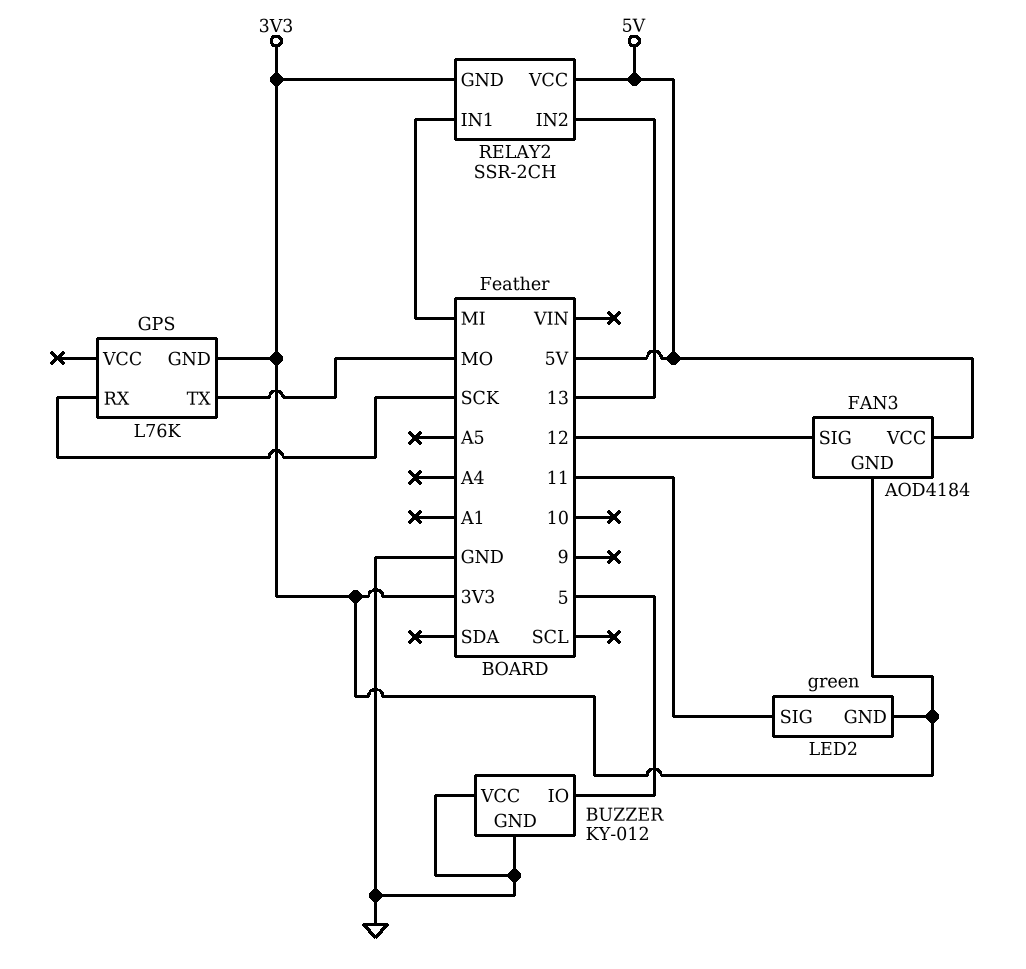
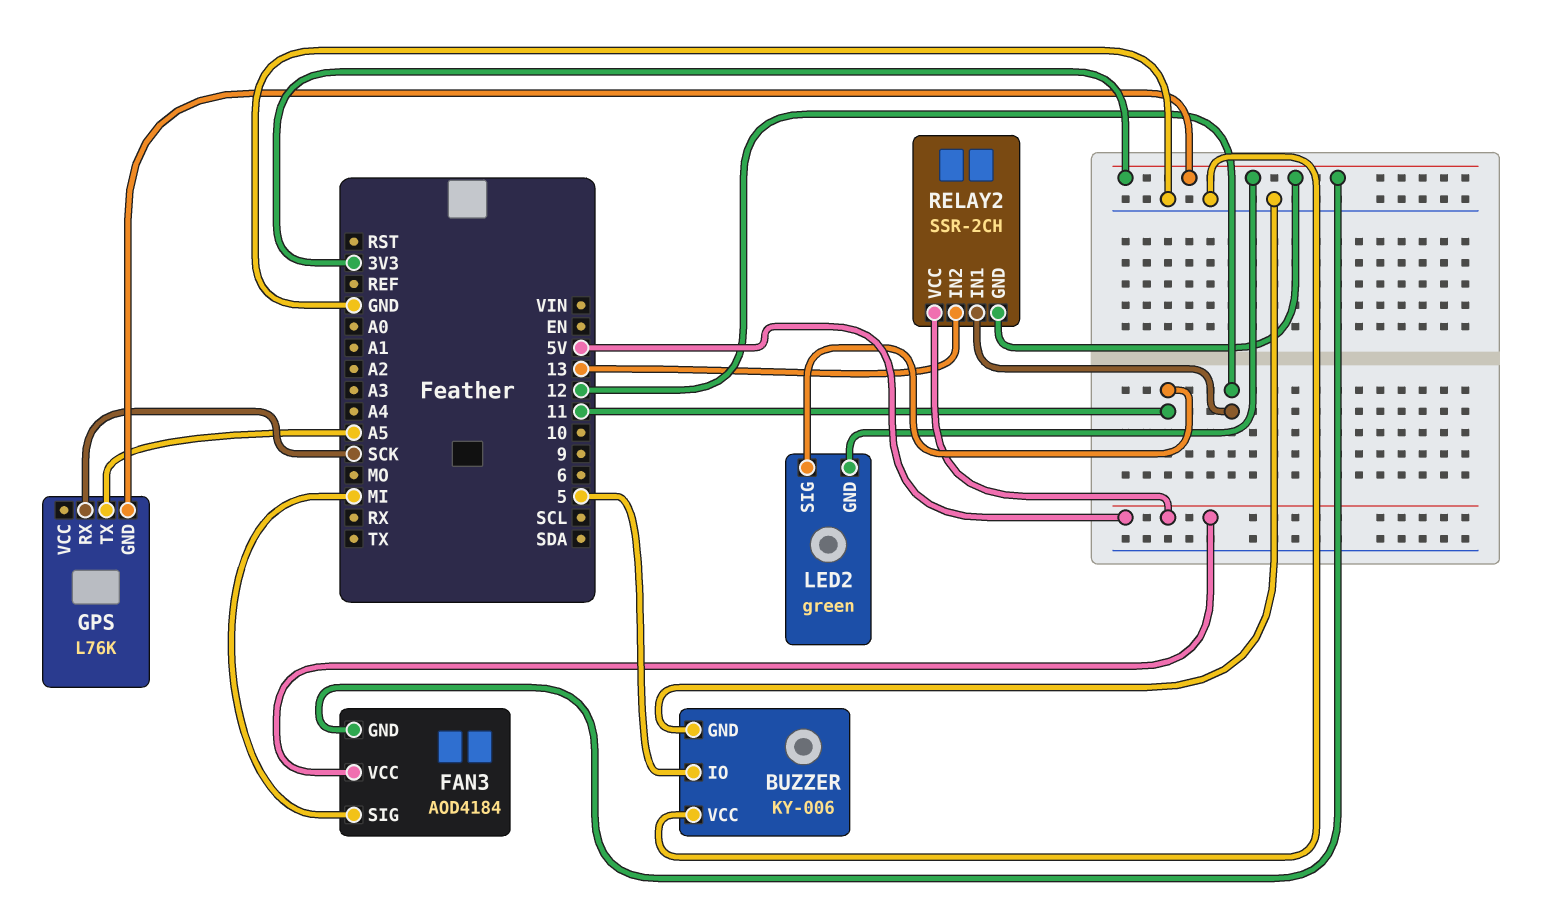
BUZZER: KY-012 -> KY-006
FAN3 pin SIG: 12 -> MI
GPS pin TX: MO -> A5
RELAY2 pin IN1: MI -> 12

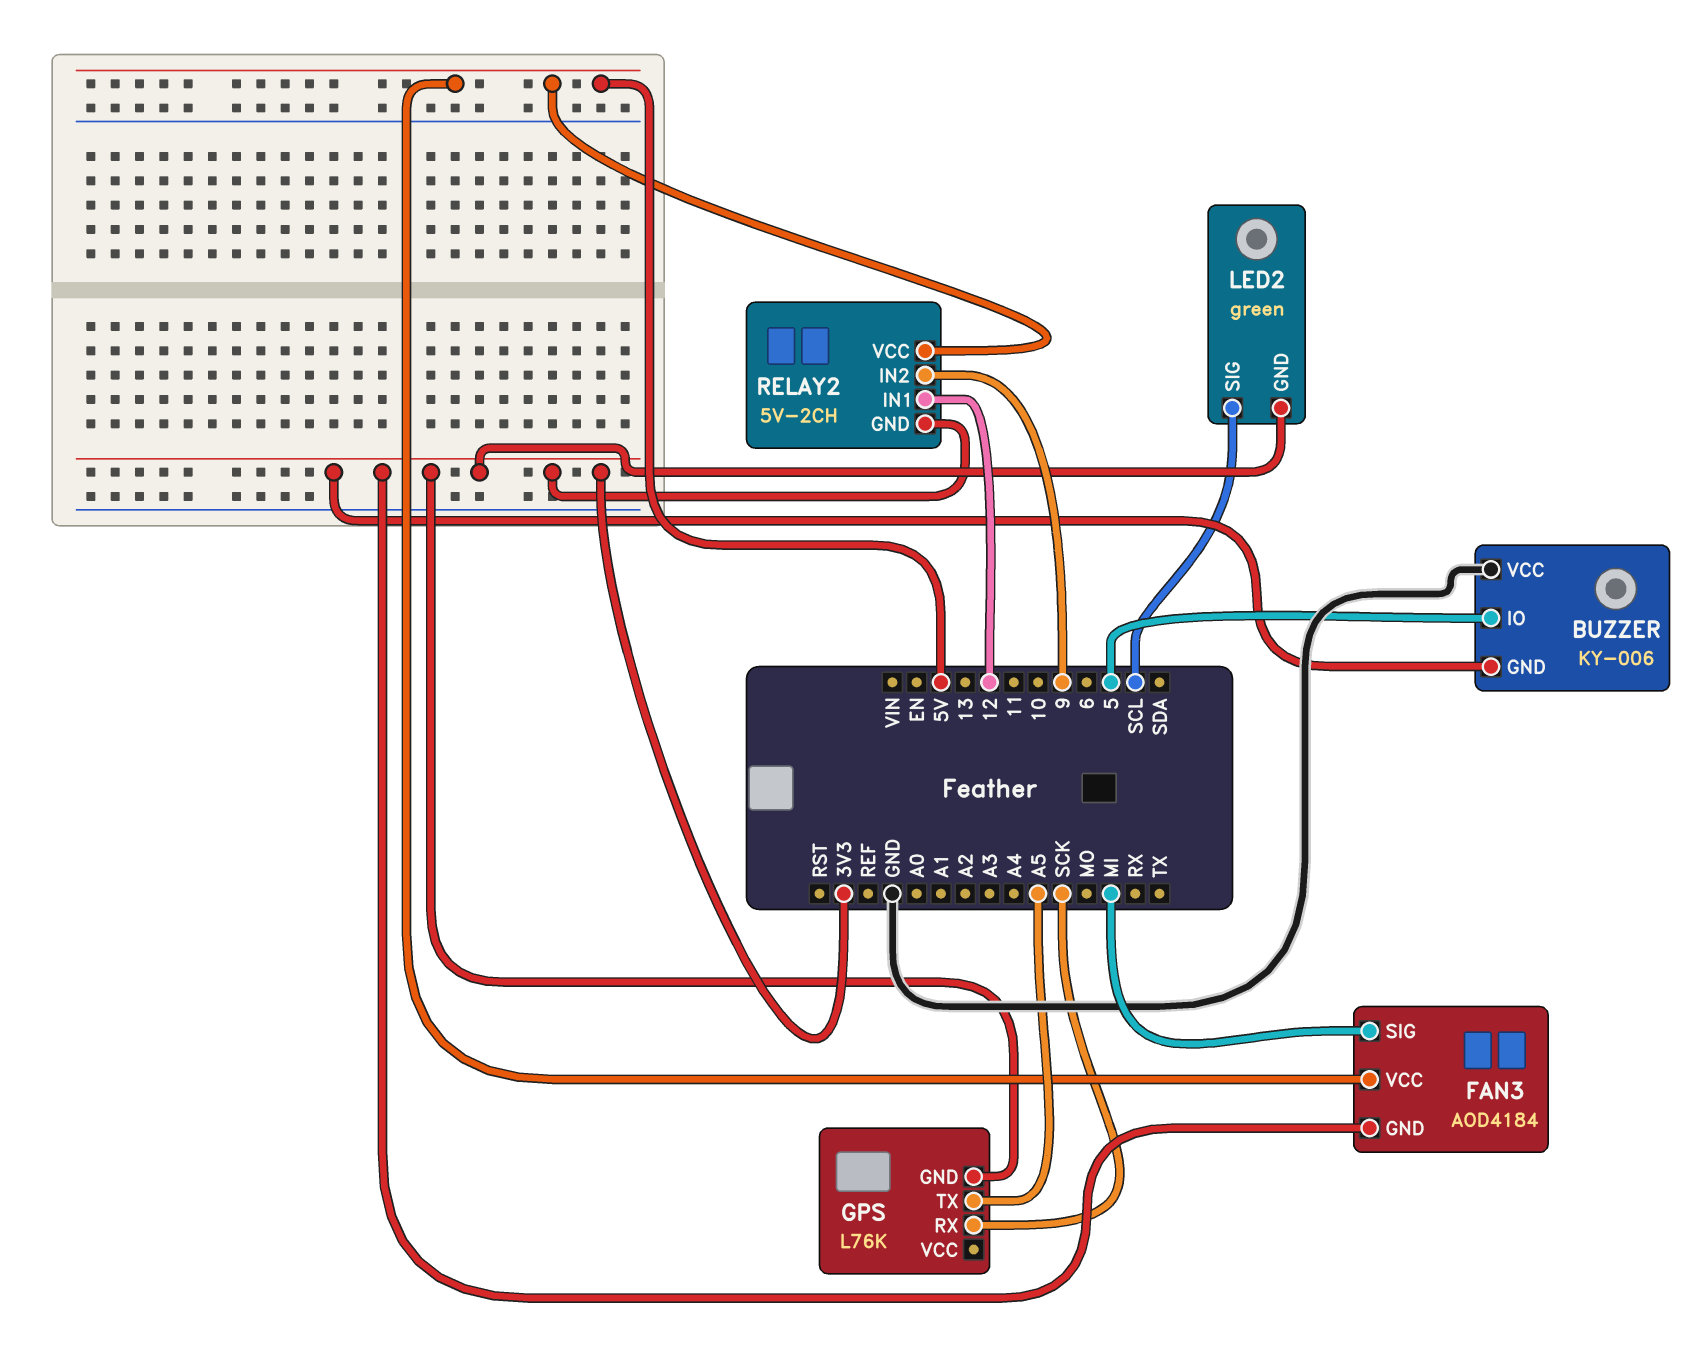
BUZZER pin GND: GND -> 3V3
LED2 pin SIG: 11 -> SCL
RELAY2: SSR-2CH -> 5V-2CH
RELAY2 pin IN2: 13 -> 9

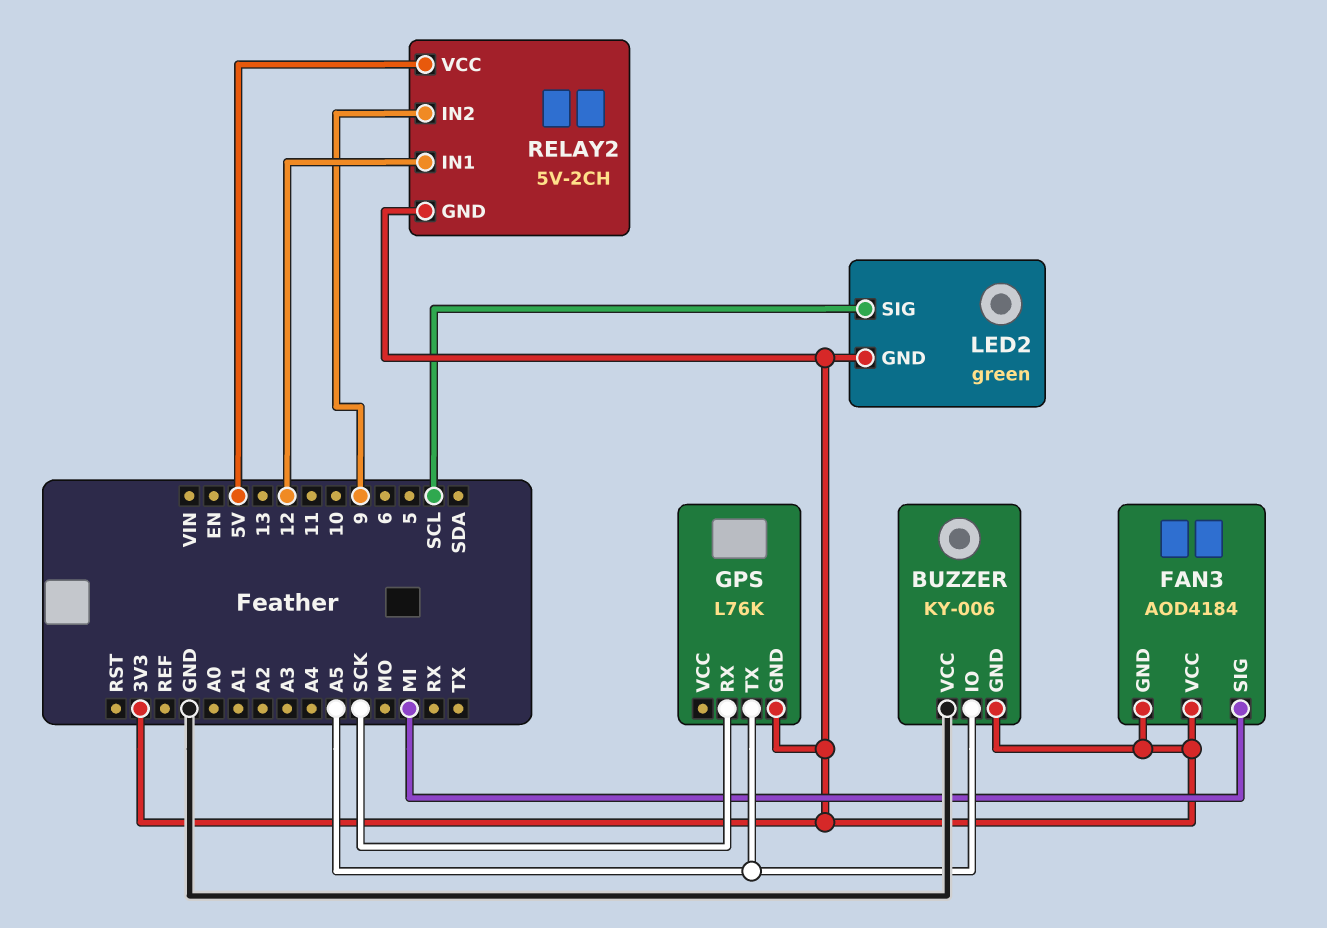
BUZZER pin IO: 5 -> A5
FAN3 pin VCC: 5V -> 3V3

